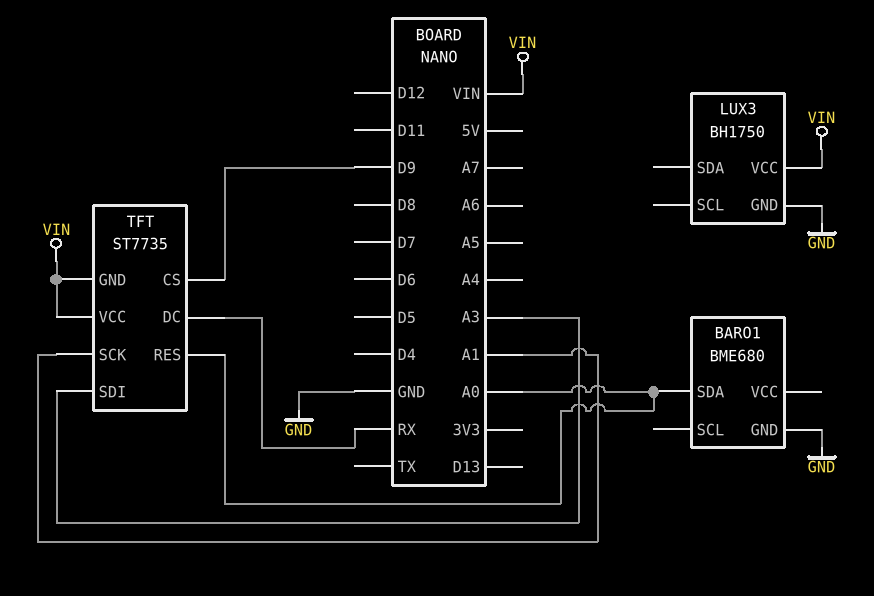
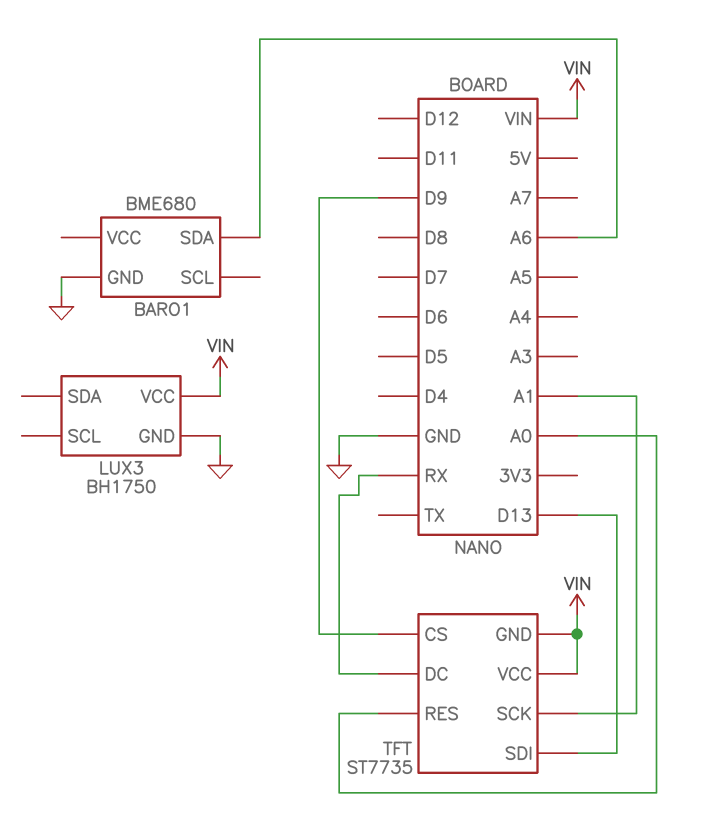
BARO1 pin SDA: A0 -> A6
TFT pin SDI: A3 -> D13

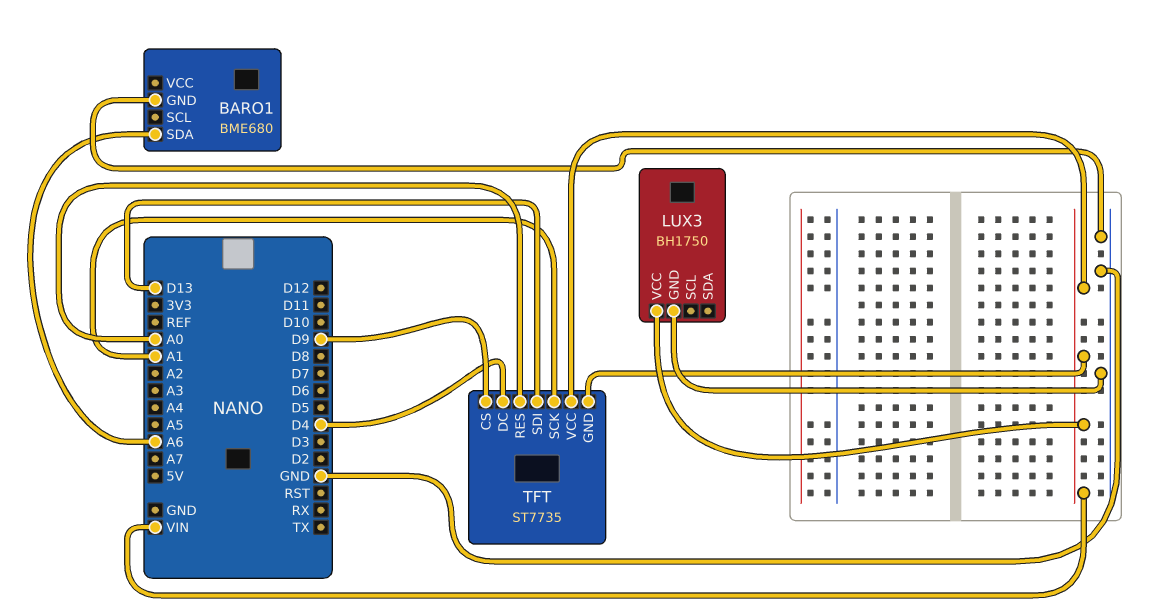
TFT pin DC: RX -> D4

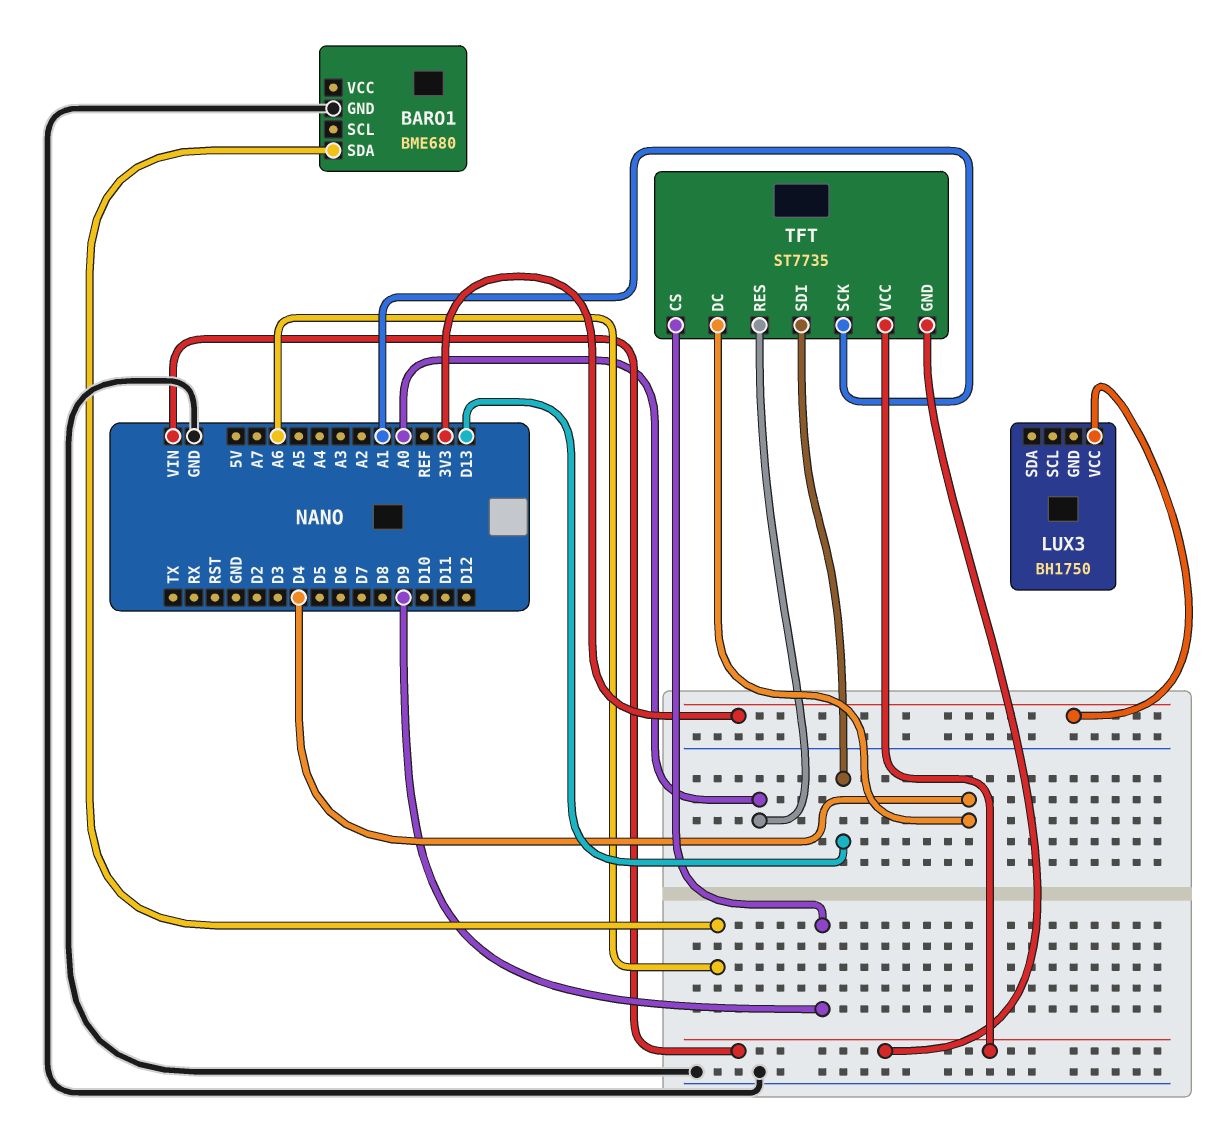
LUX3 pin GND: GND -> none
LUX3 pin VCC: VIN -> 3V3

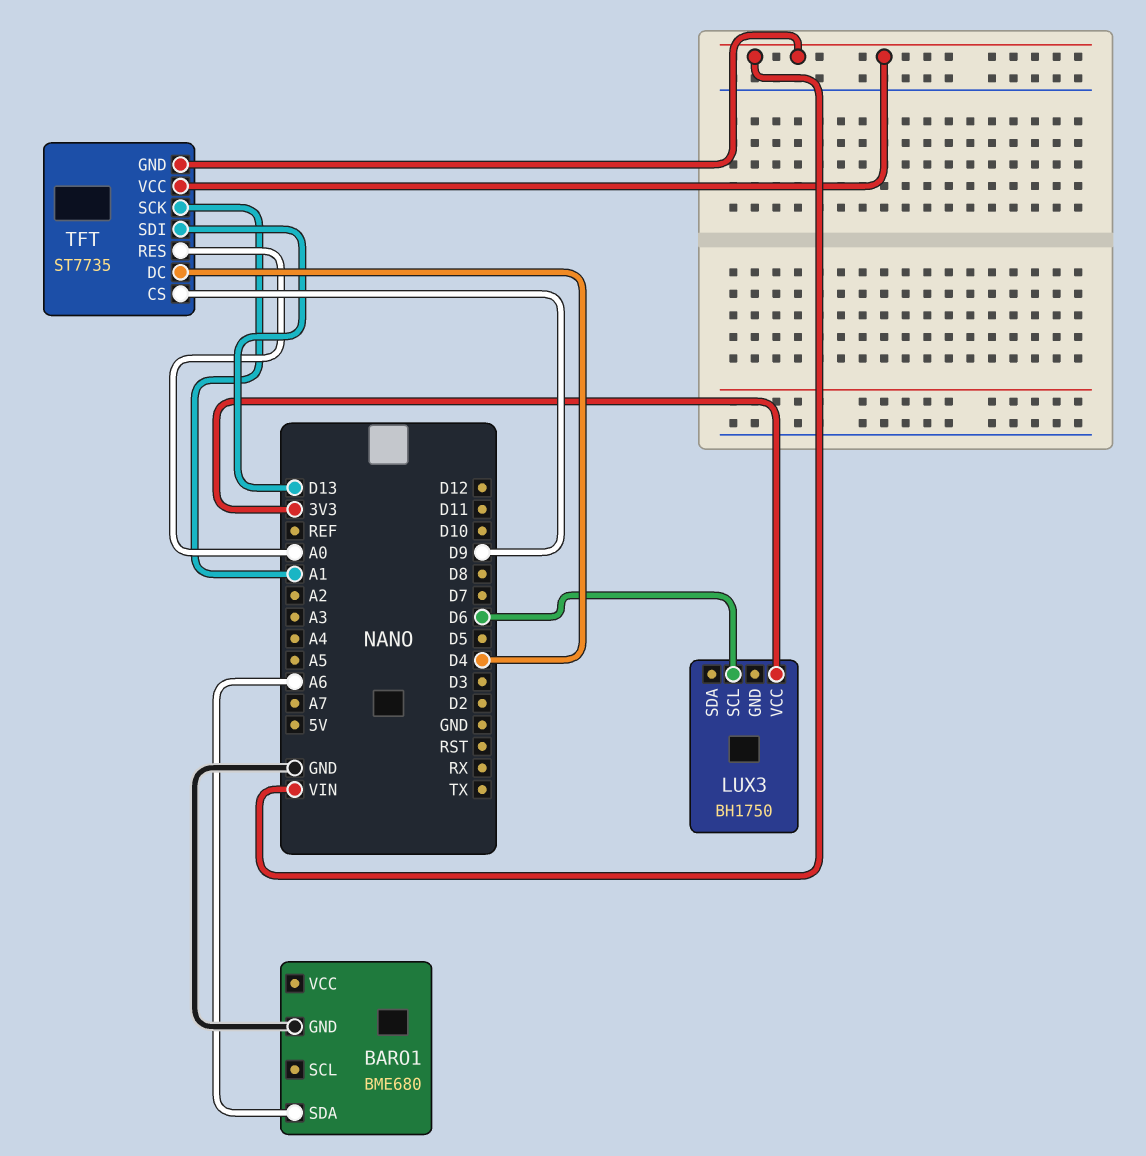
LUX3 pin SCL: none -> D6

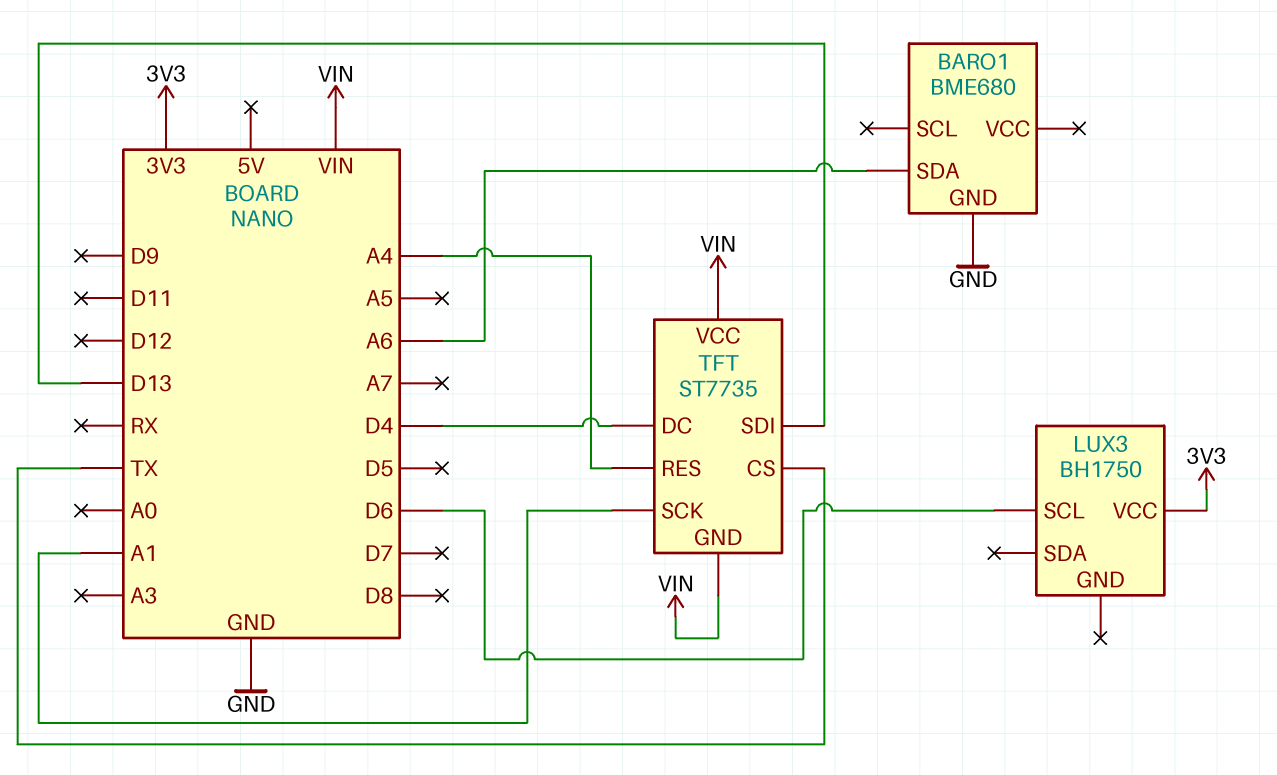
TFT pin CS: D9 -> TX
TFT pin RES: A0 -> A4

